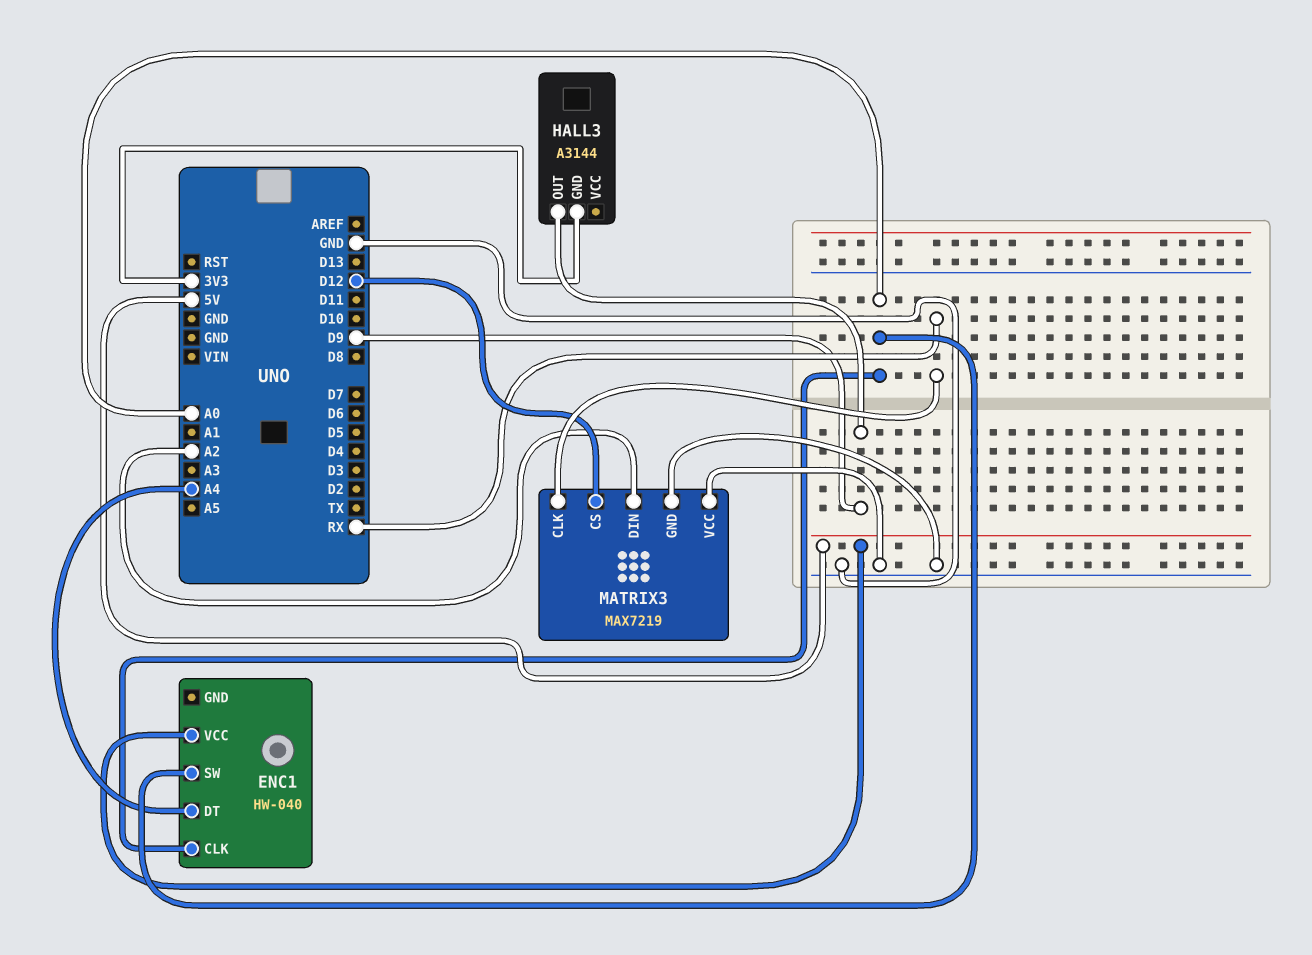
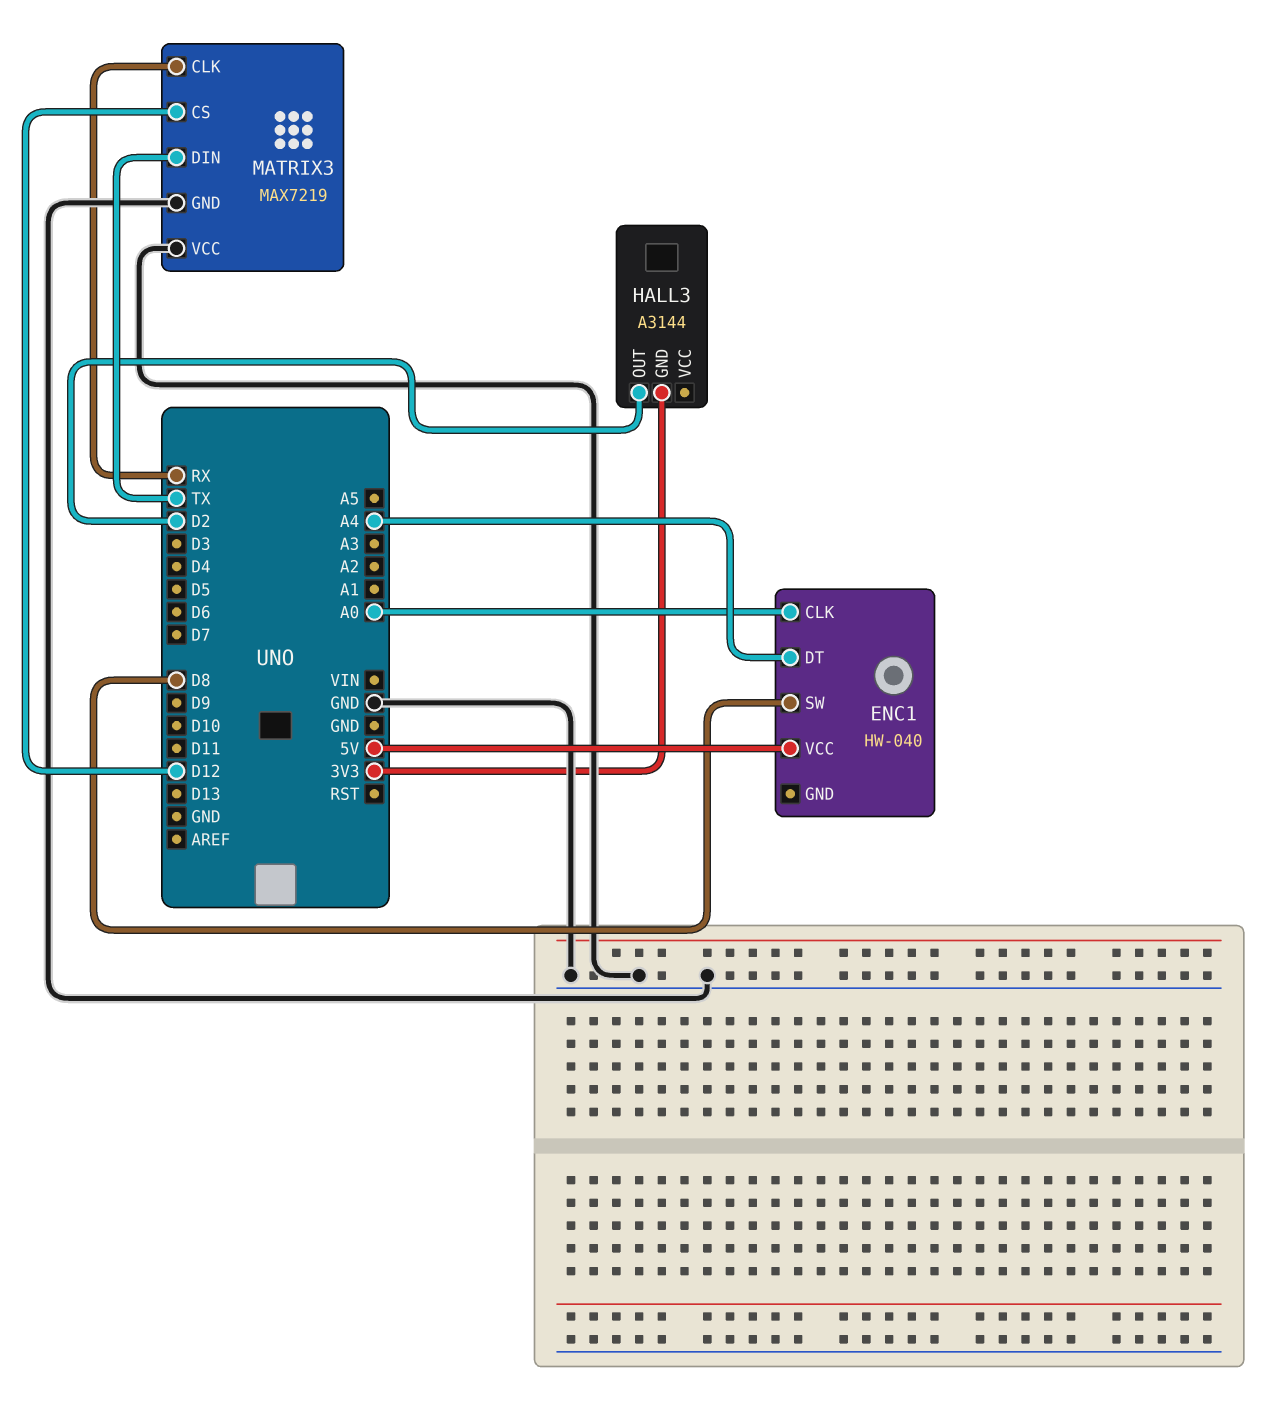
ENC1 pin SW: A0 -> D8
HALL3 pin OUT: D9 -> D2
MATRIX3 pin DIN: A2 -> TX

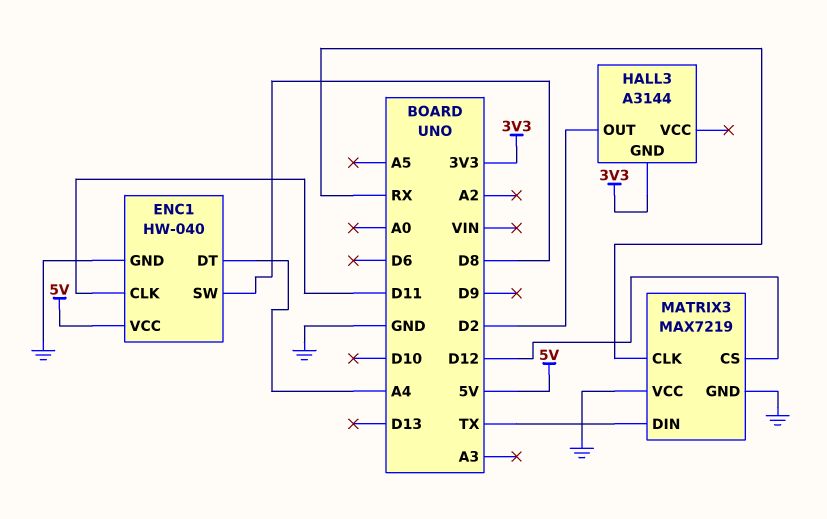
ENC1 pin CLK: A0 -> D11
ENC1 pin GND: none -> GND

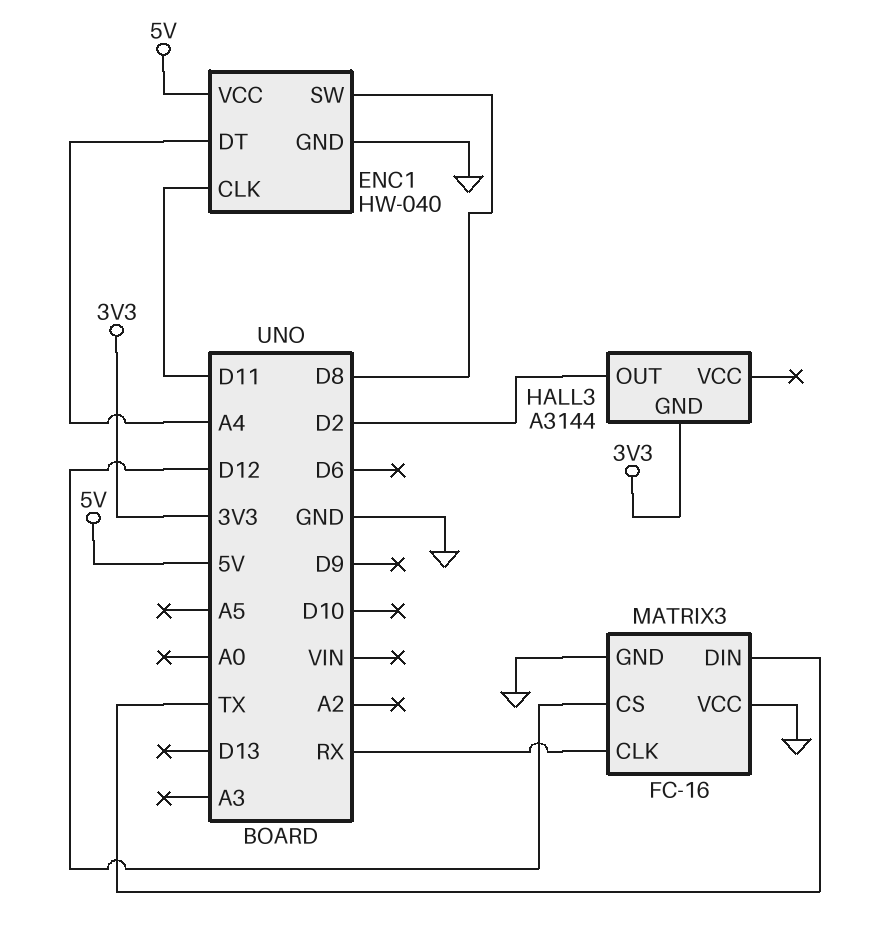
MATRIX3: MAX7219 -> FC-16

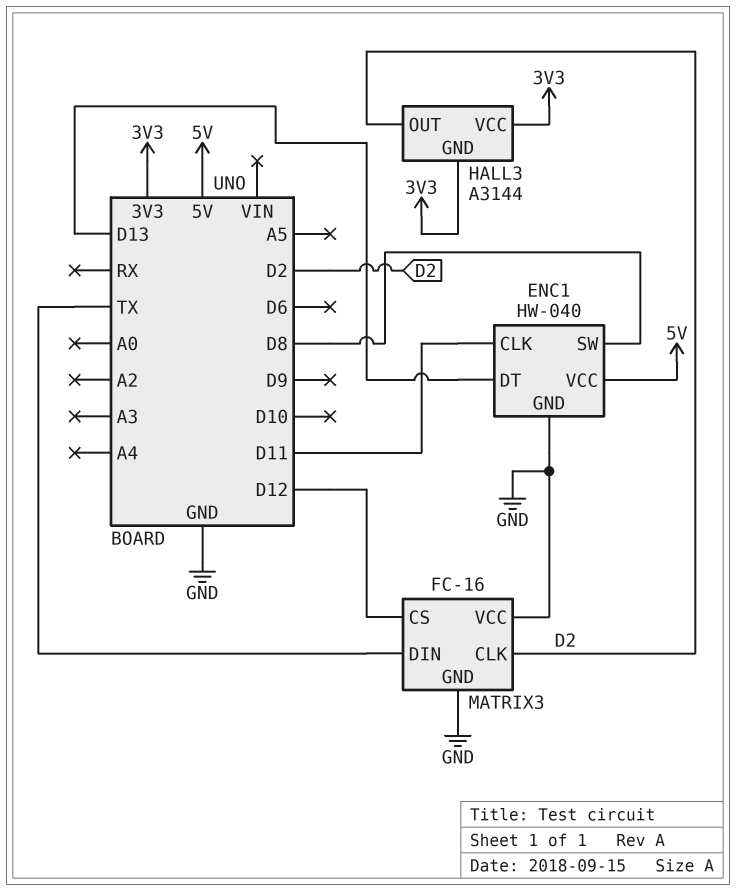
ENC1 pin DT: A4 -> D13
HALL3 pin VCC: none -> 3V3
MATRIX3 pin CLK: RX -> D2

